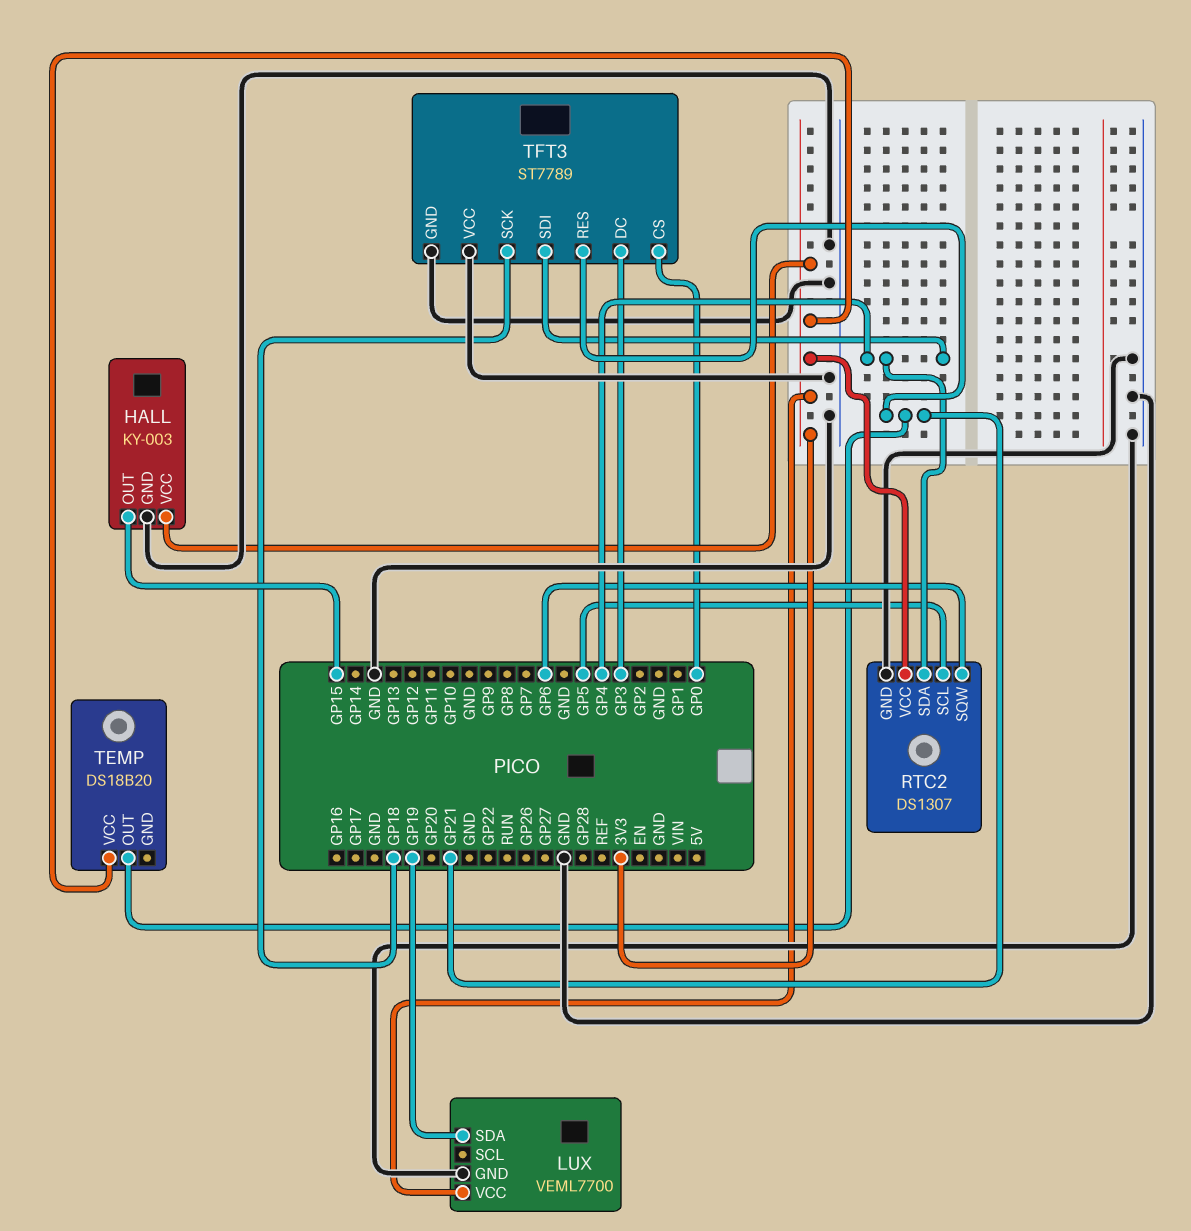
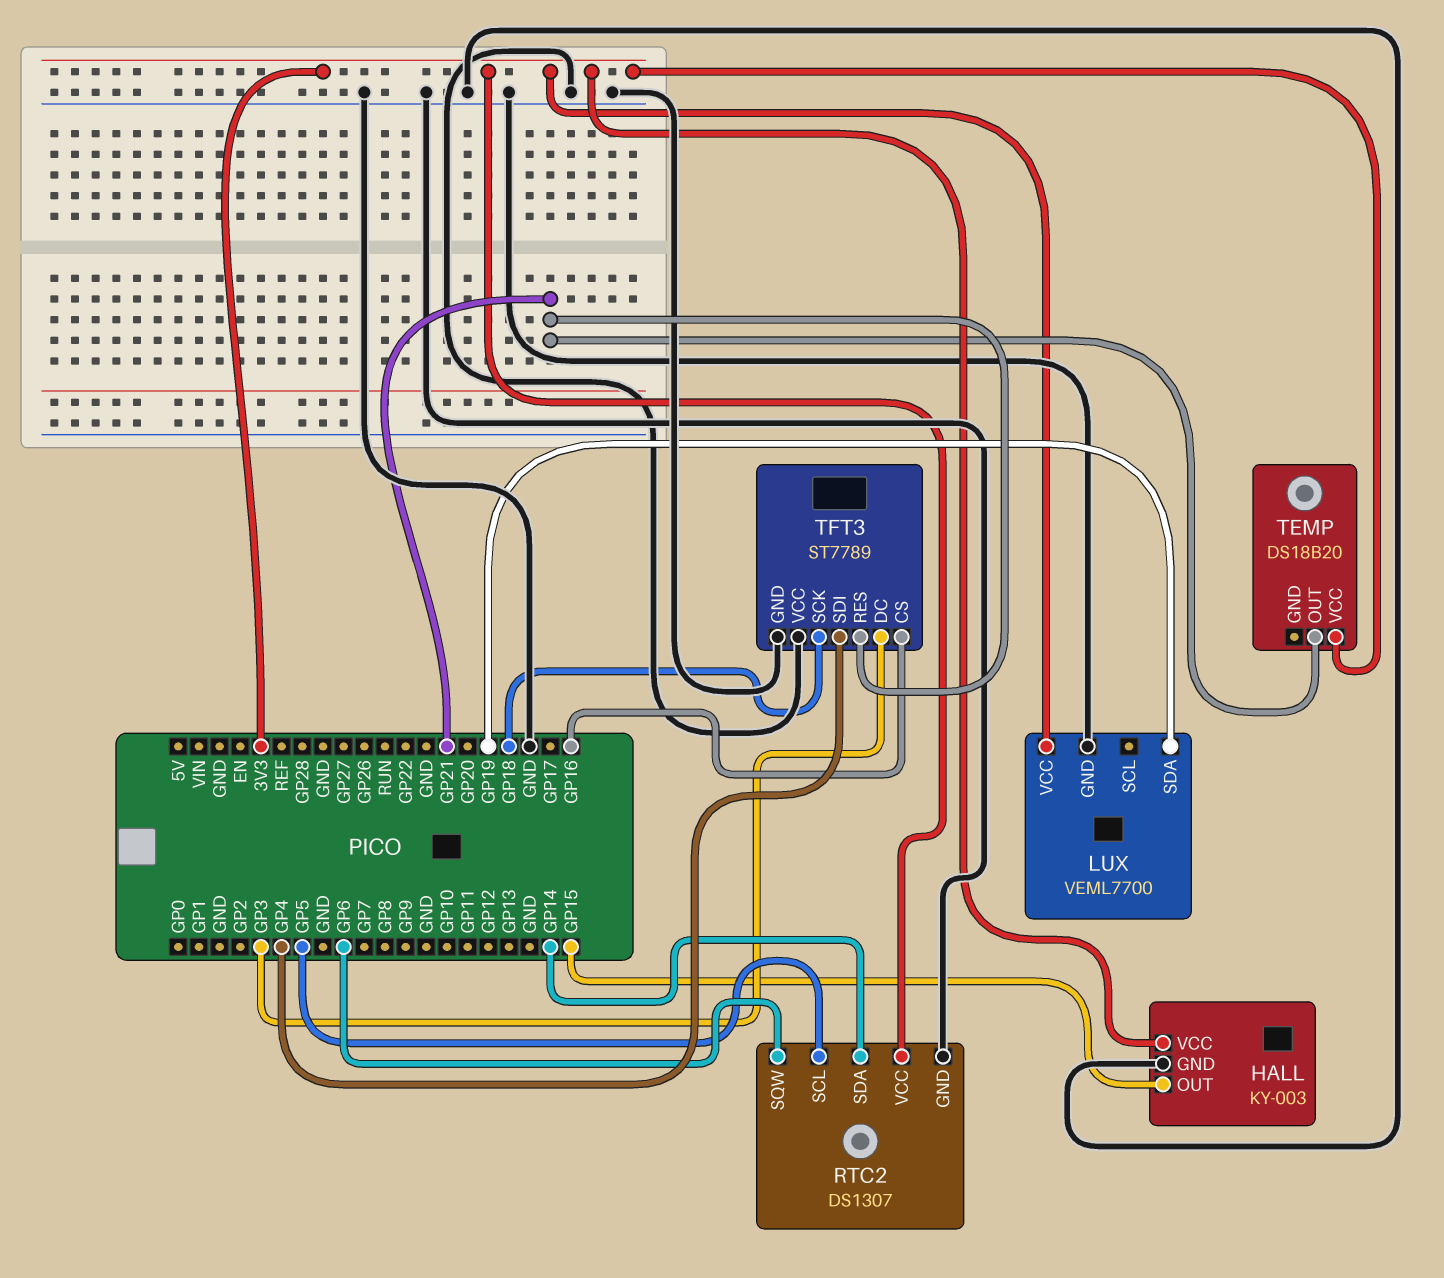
RTC2 pin SDA: GP4 -> GP14
TFT3 pin CS: GP0 -> GP16

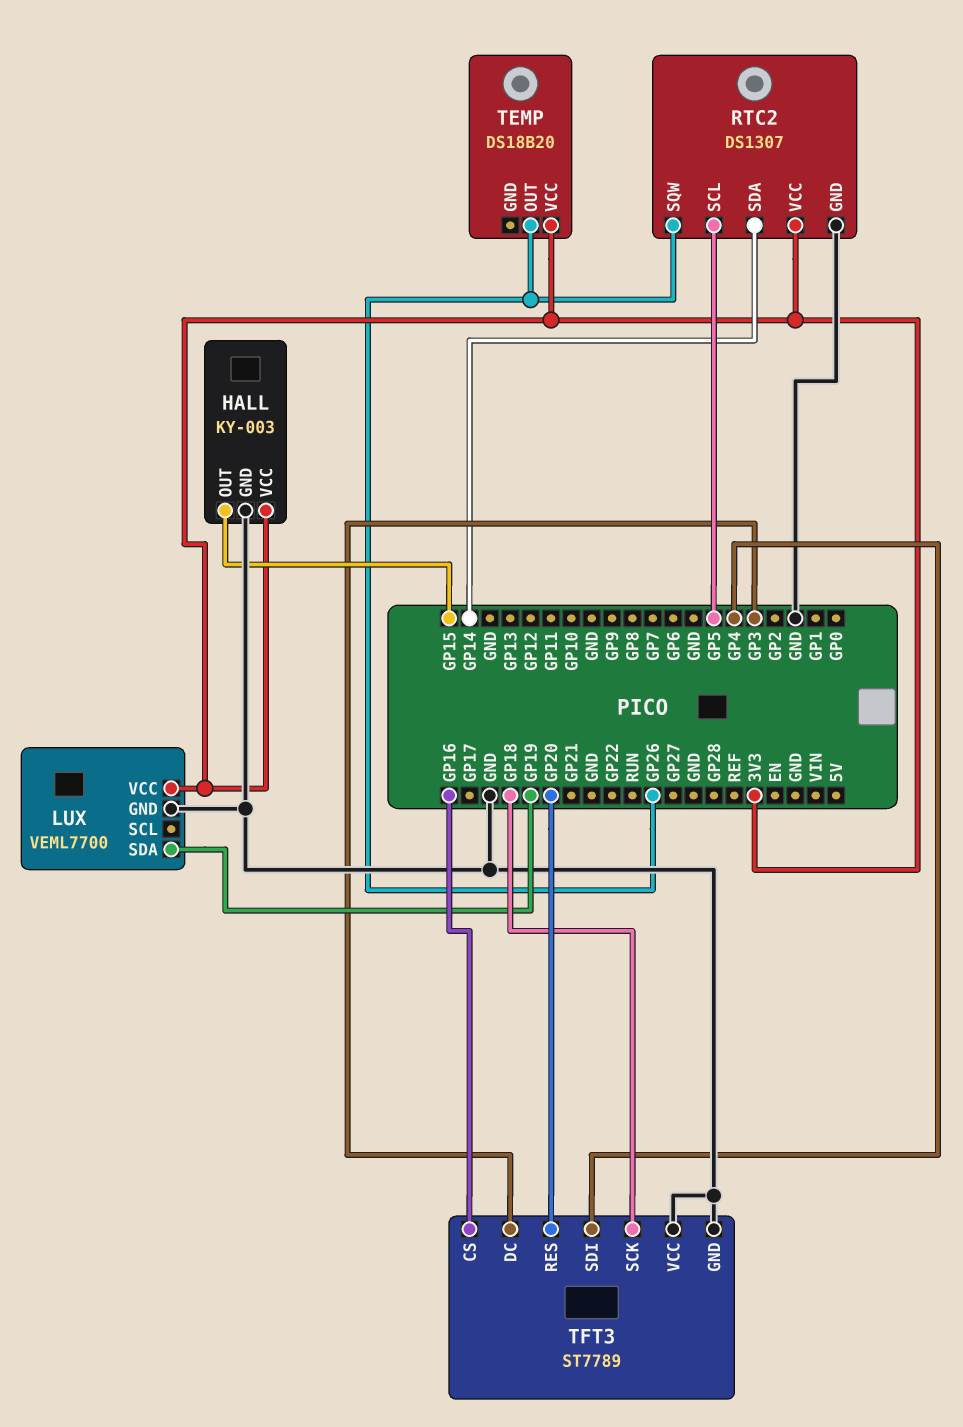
RTC2 pin SQW: GP6 -> GP26
TEMP pin OUT: GP21 -> GP26
TFT3 pin RES: GP21 -> GP20

